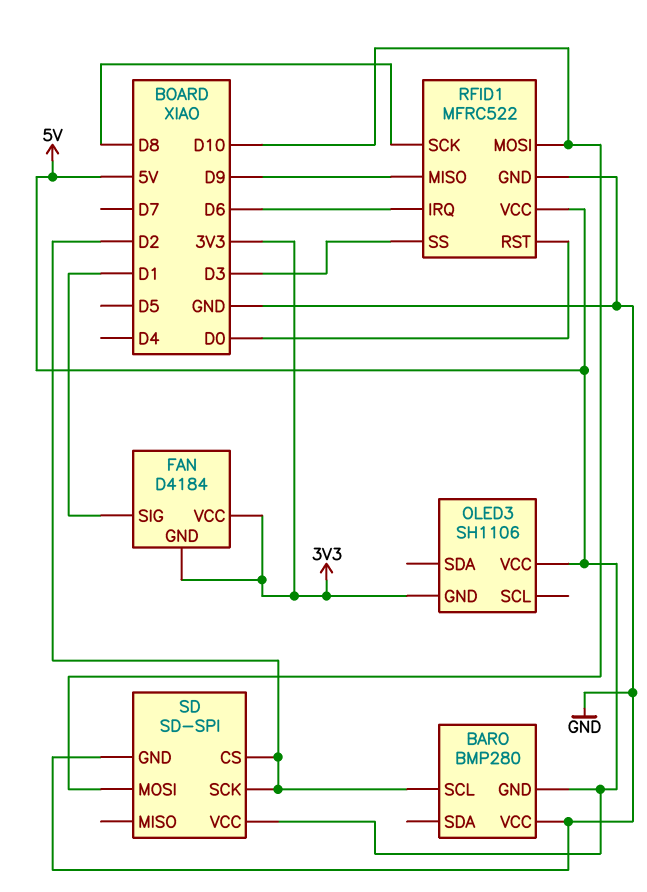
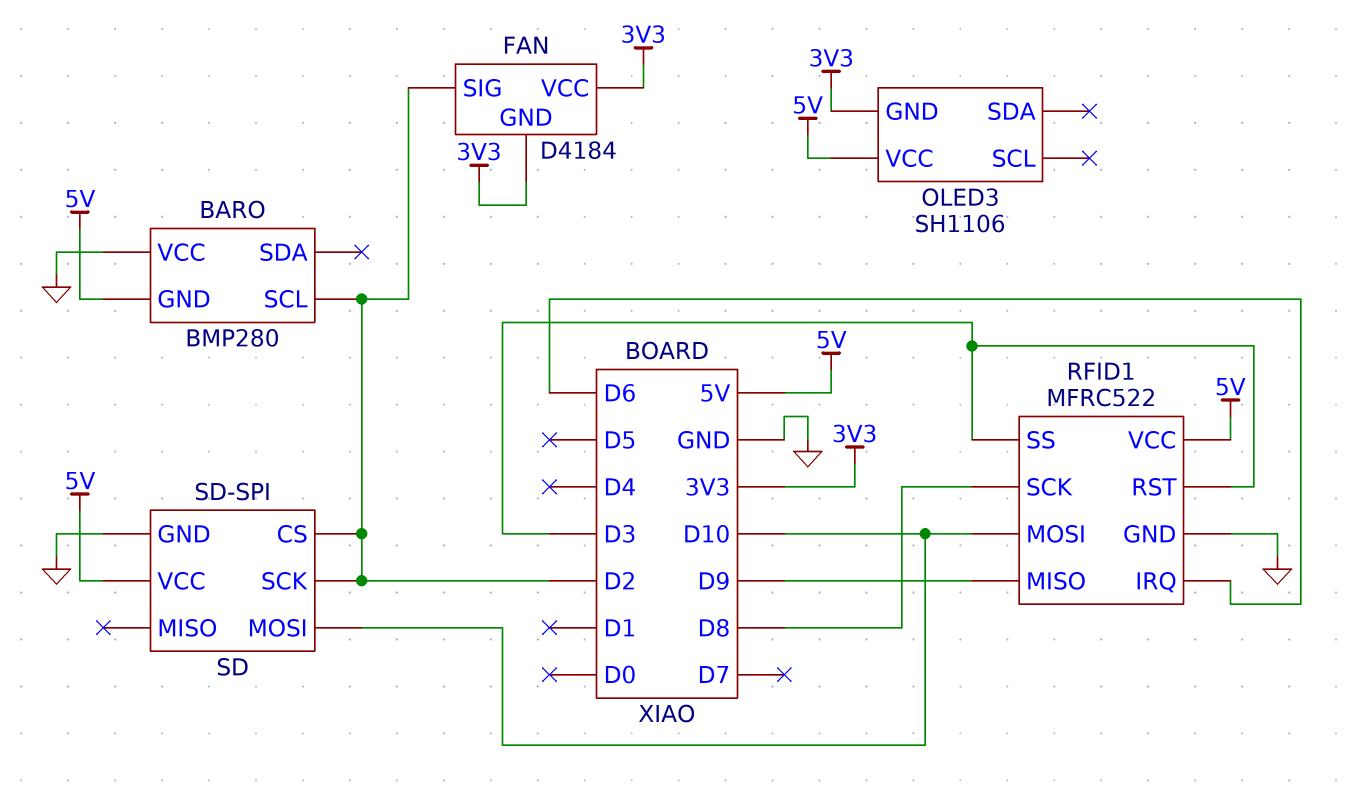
FAN pin SIG: D1 -> D2
RFID1 pin RST: D0 -> D3

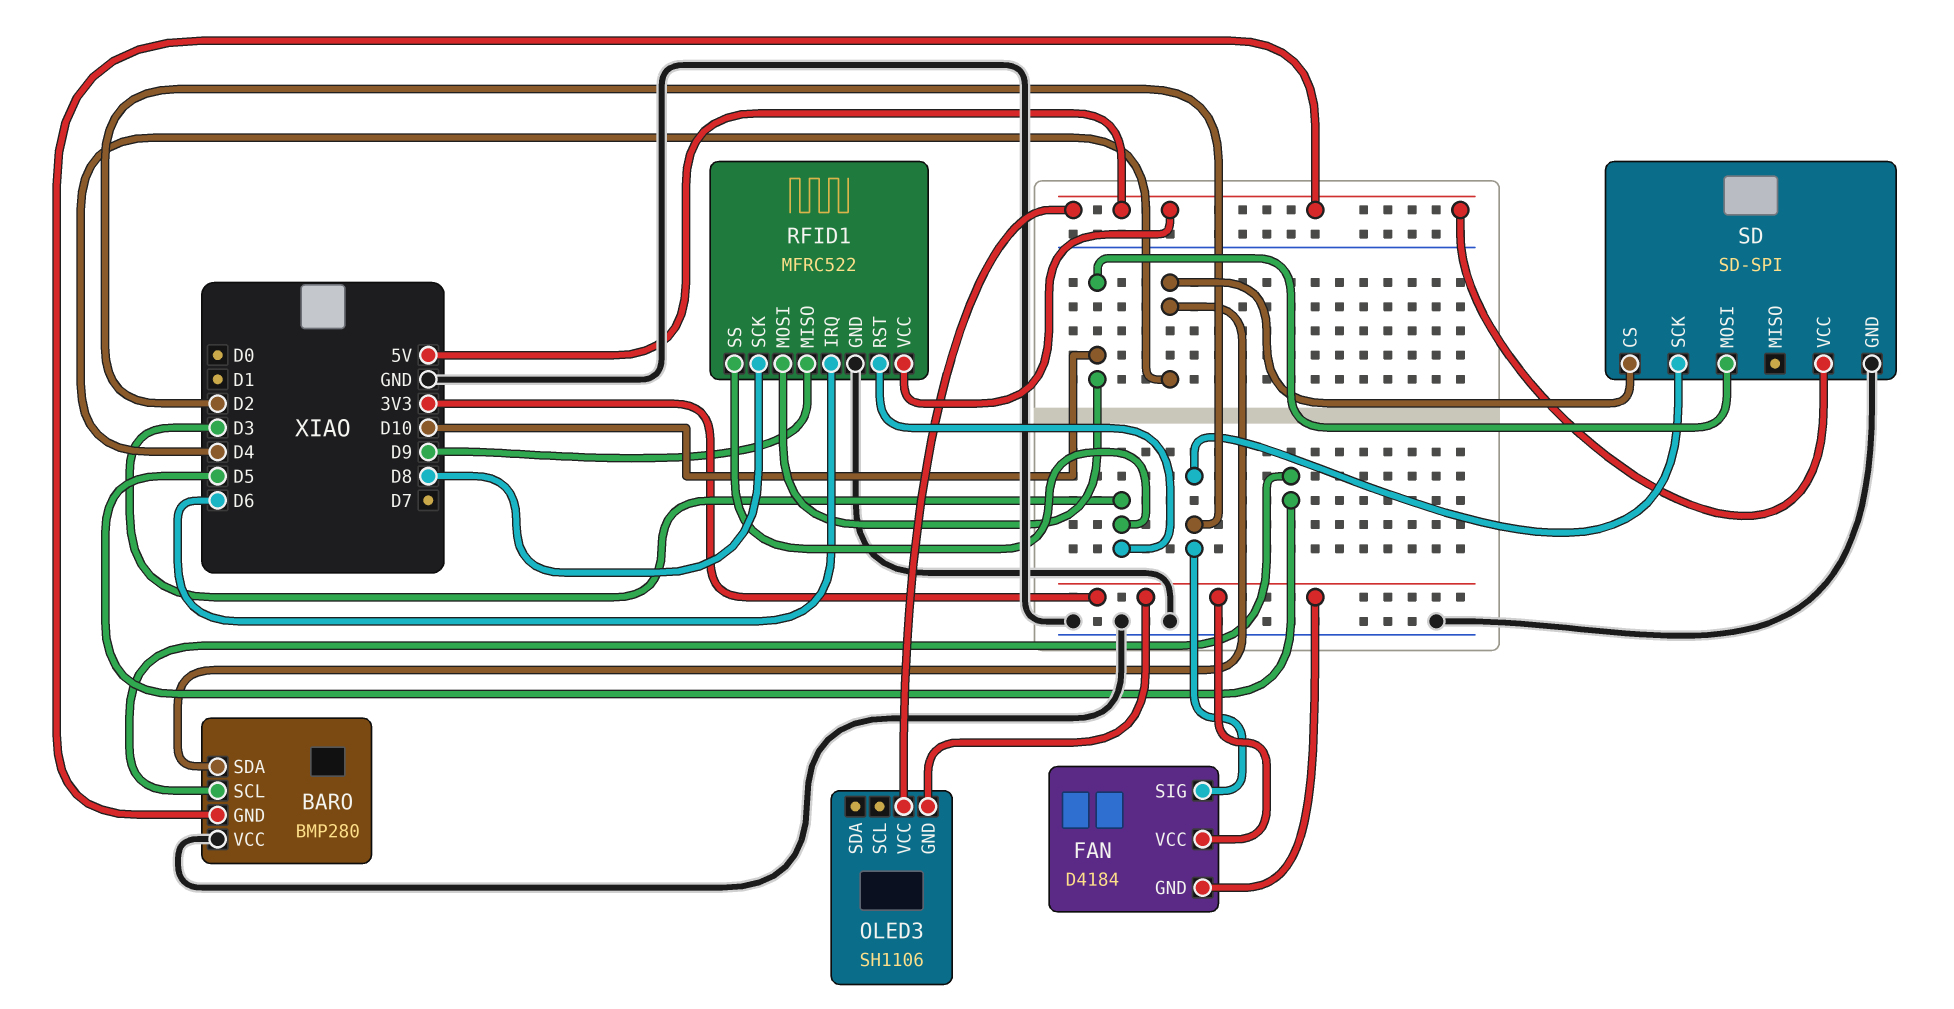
BARO pin SCL: D2 -> D5
BARO pin SDA: none -> D4
SD pin CS: D2 -> D4

